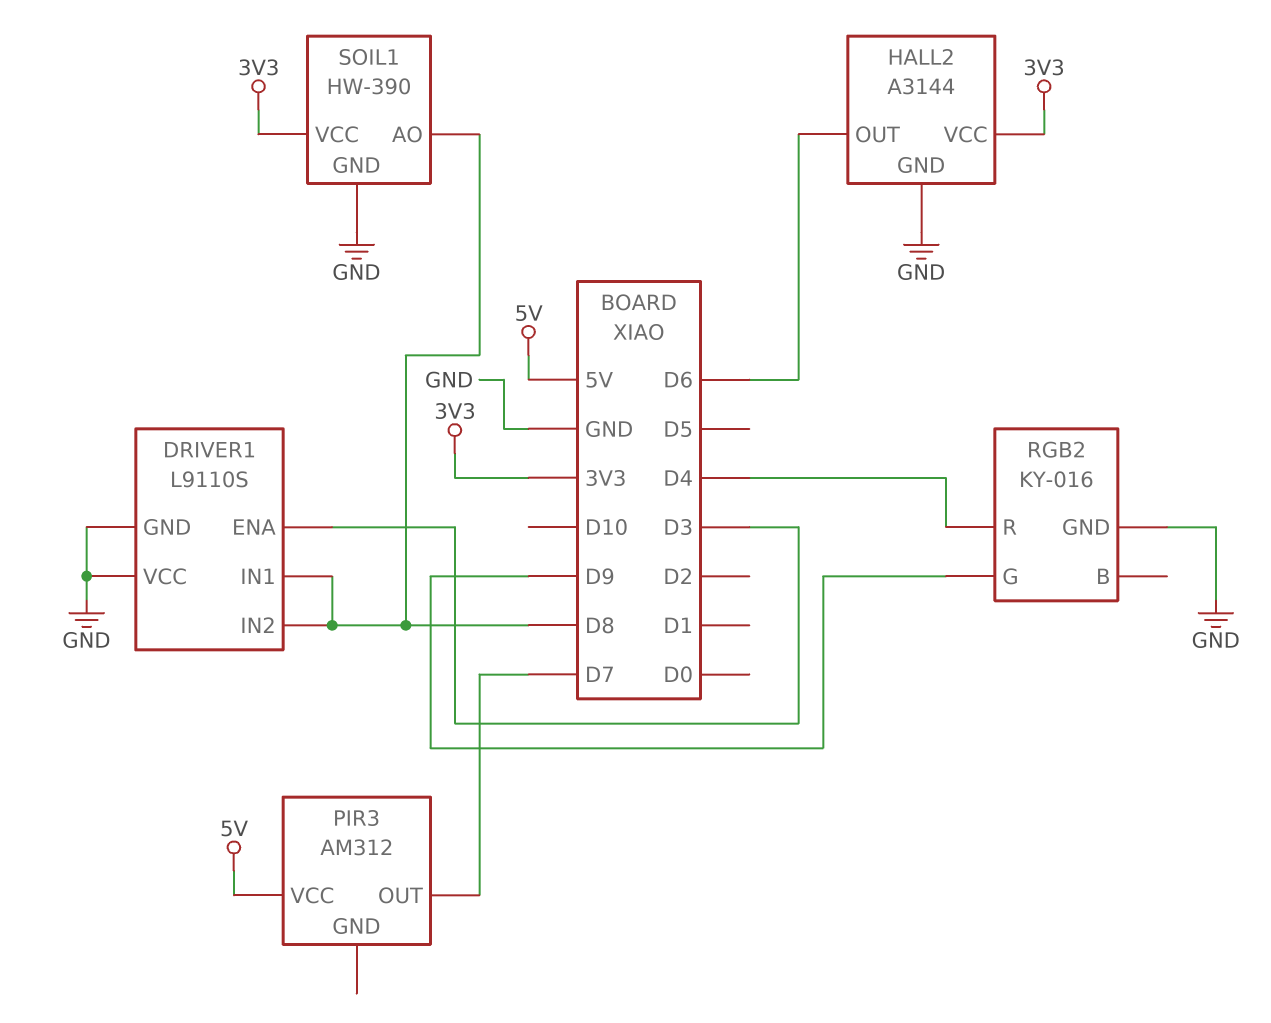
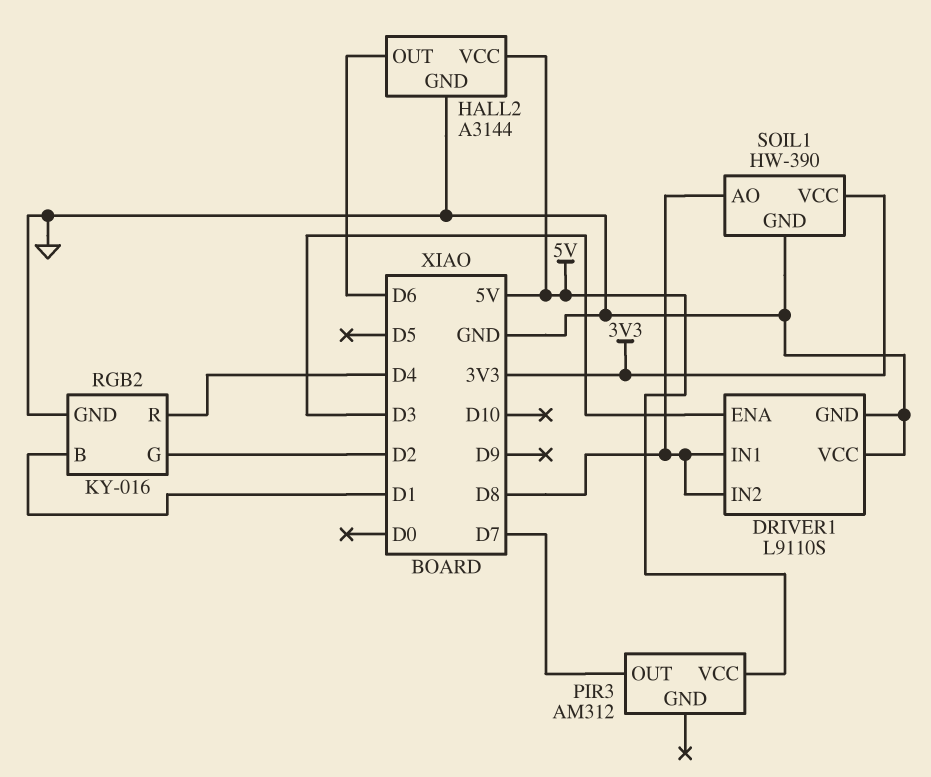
HALL2 pin VCC: 3V3 -> 5V
RGB2 pin B: none -> D1
RGB2 pin G: D9 -> D2

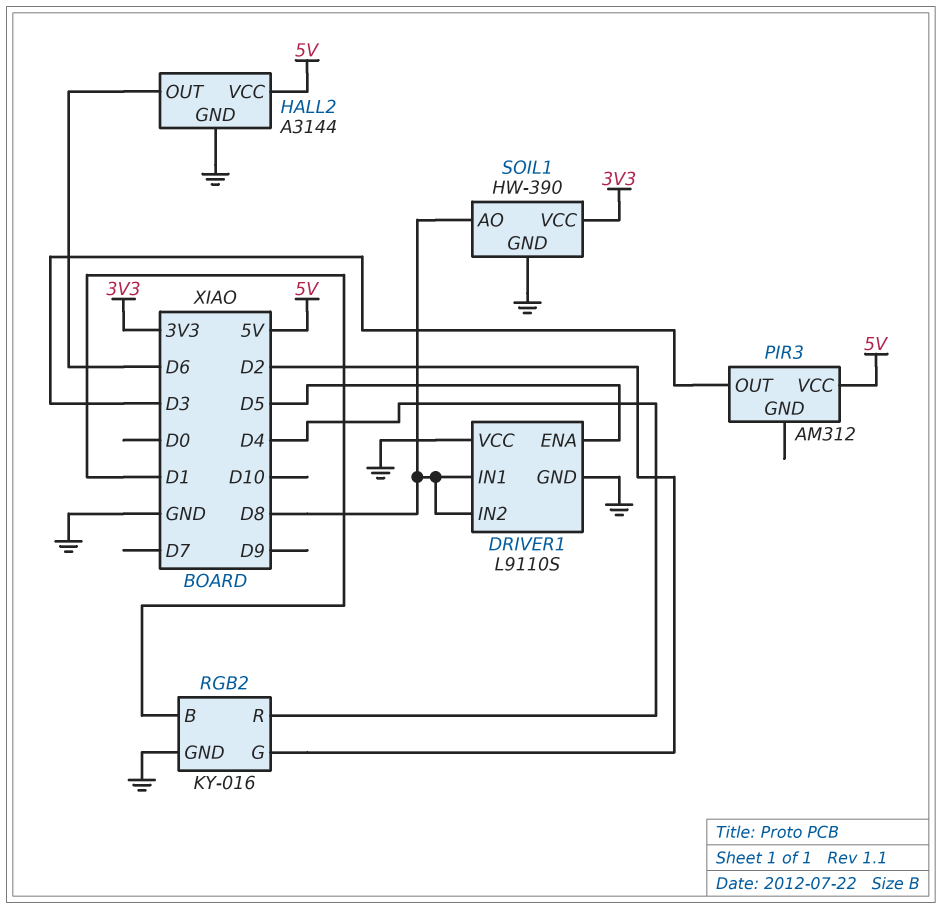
DRIVER1 pin ENA: D3 -> D5
PIR3 pin OUT: D7 -> D3

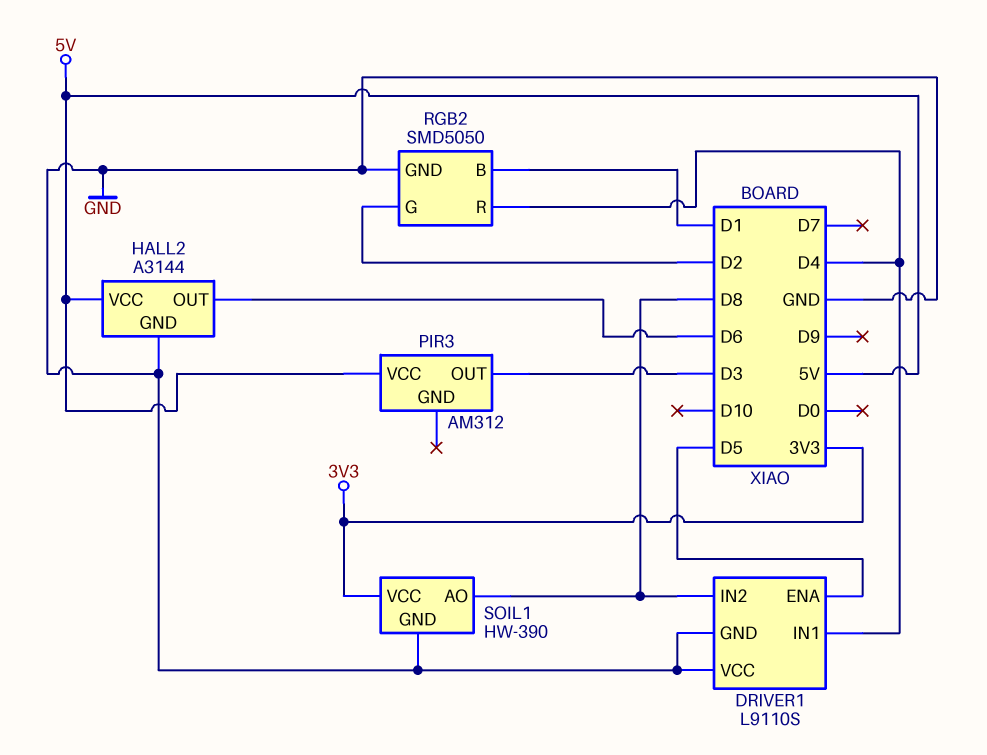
DRIVER1 pin IN1: D8 -> D4
RGB2: KY-016 -> SMD5050

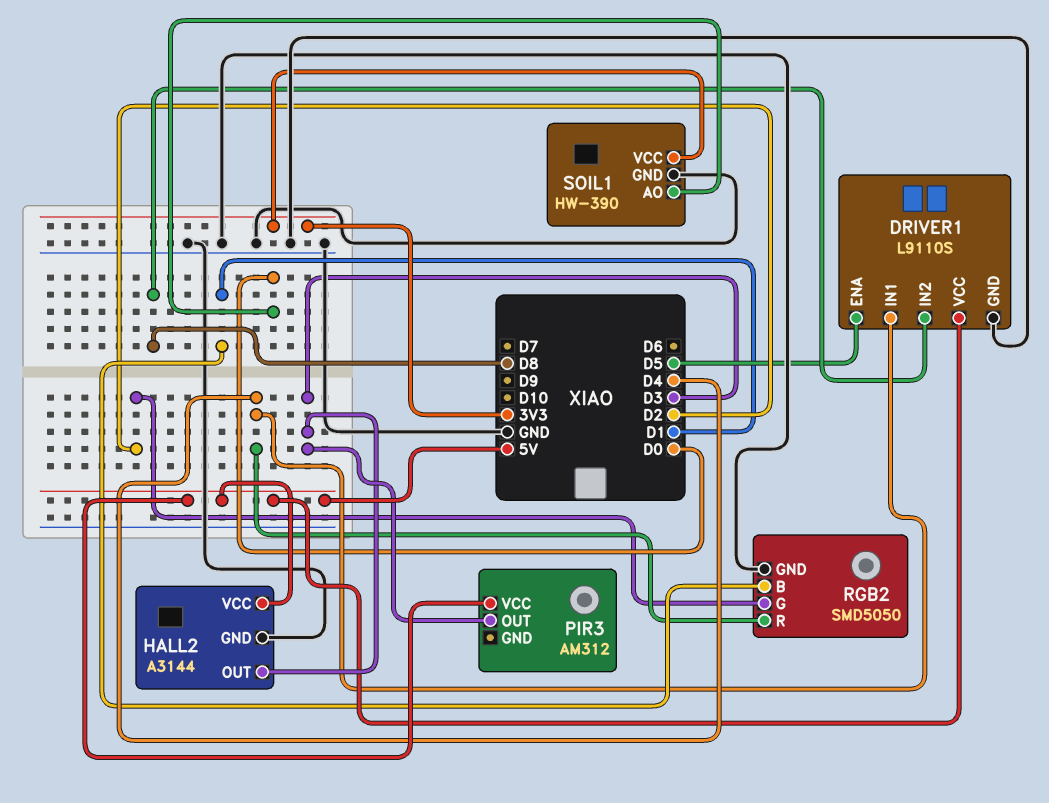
DRIVER1 pin VCC: GND -> 5V
HALL2 pin OUT: D6 -> D3
SOIL1 pin AO: D8 -> D0

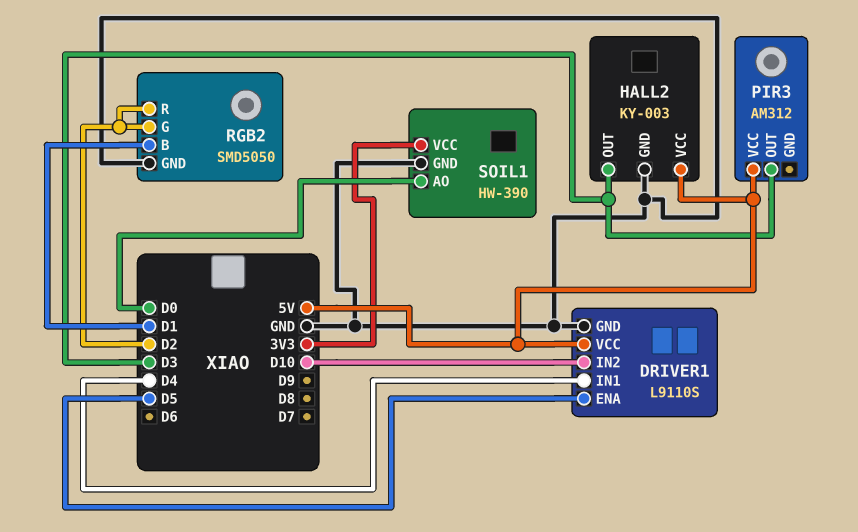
DRIVER1 pin IN2: D8 -> D10
HALL2: A3144 -> KY-003
RGB2 pin R: D4 -> D2

